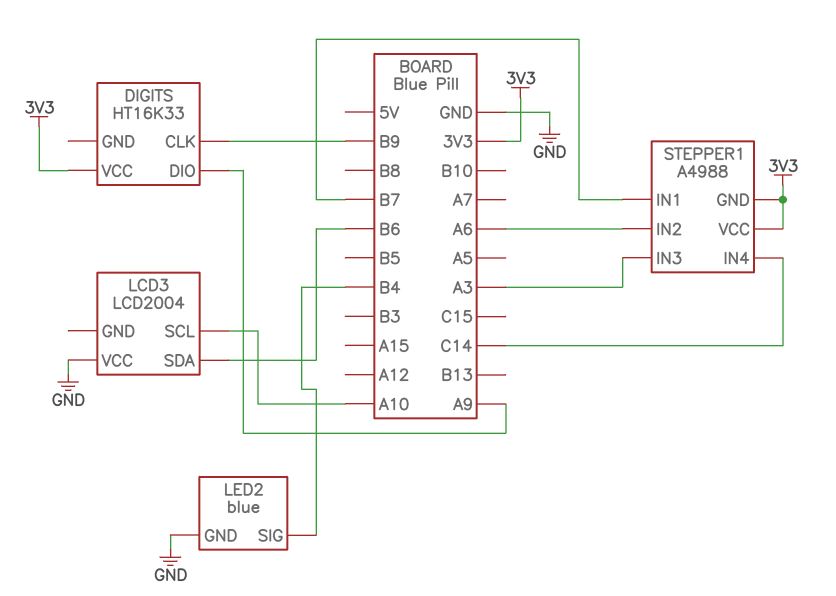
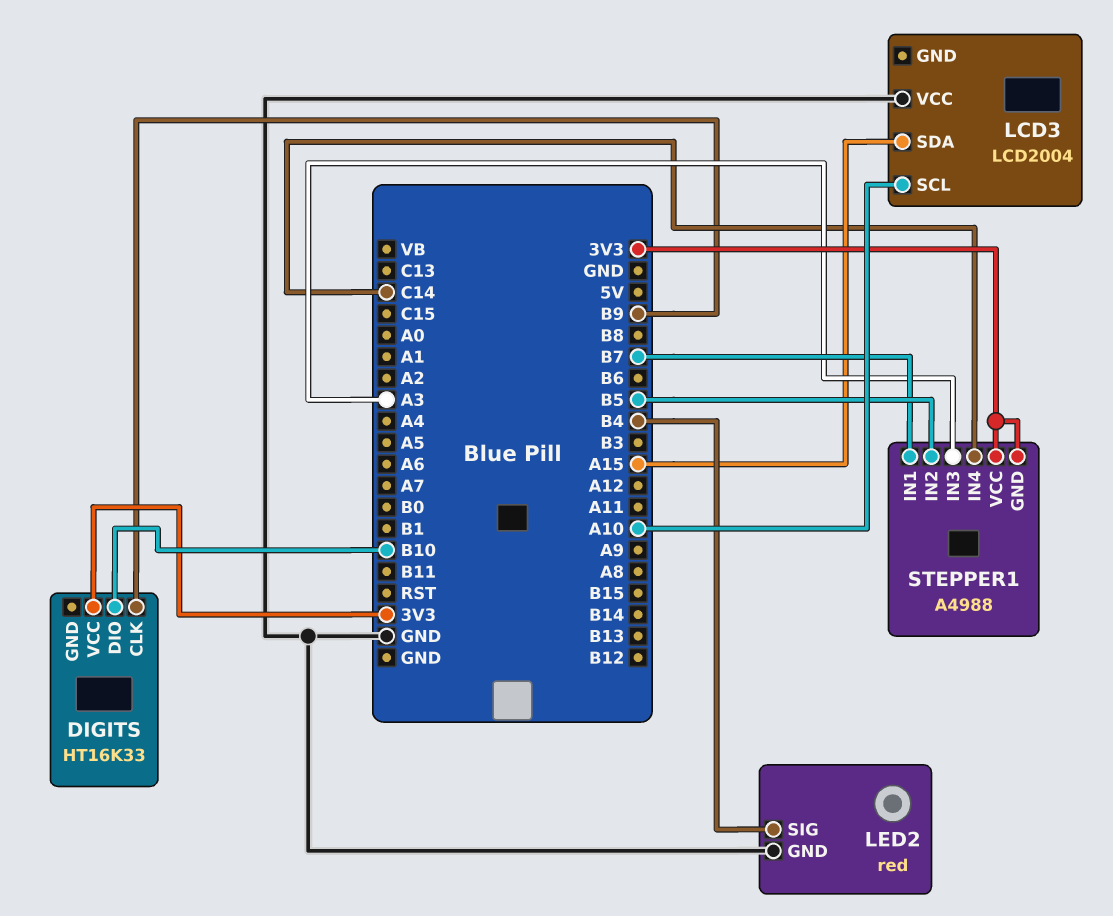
DIGITS pin DIO: A9 -> B10
LCD3 pin SDA: B6 -> A15
LED2: blue -> red
STEPPER1 pin IN2: A6 -> B5

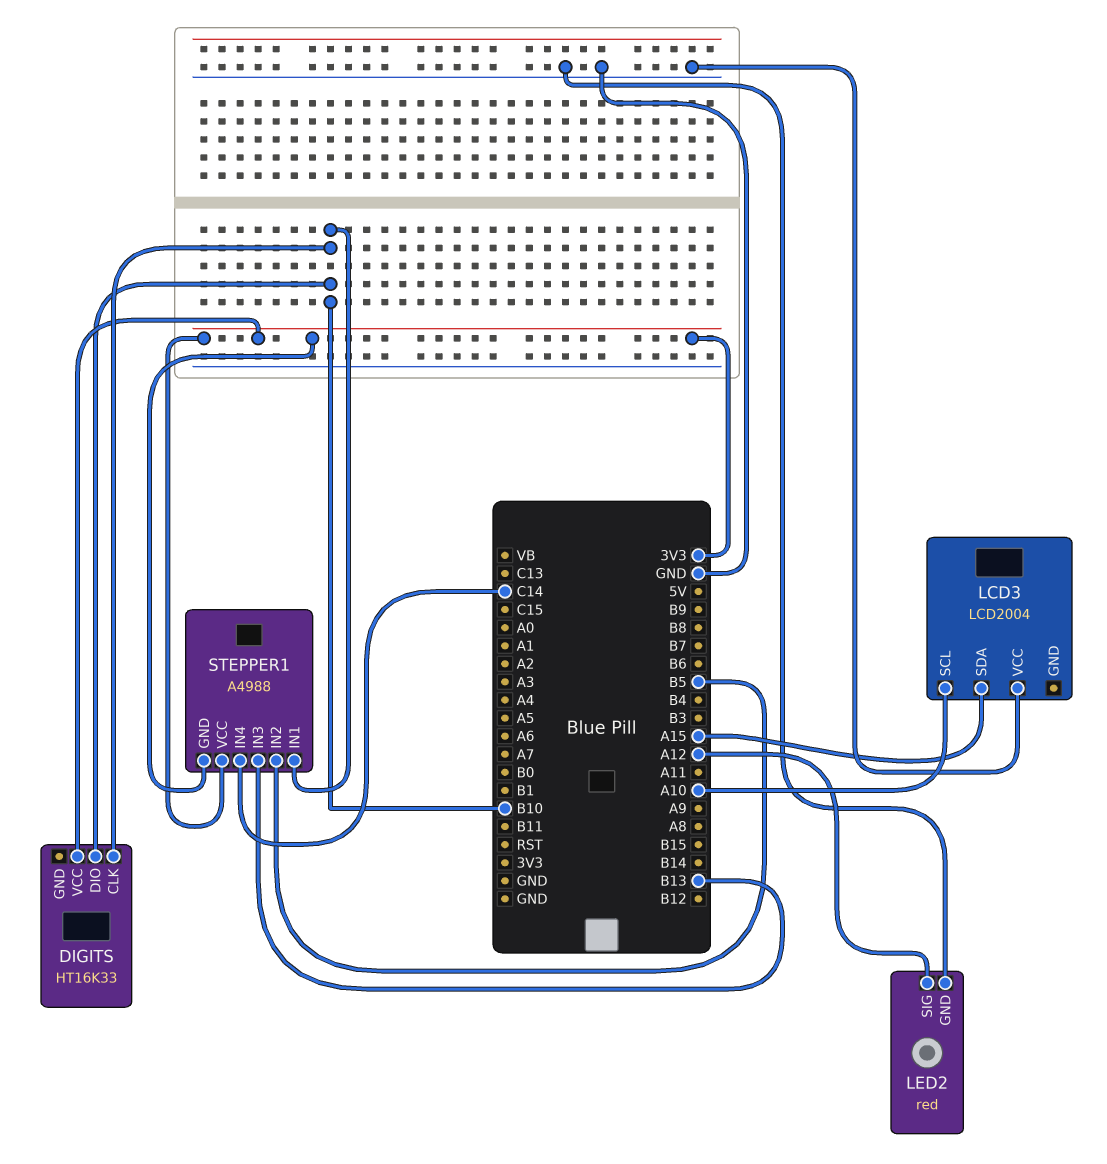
DIGITS pin CLK: B9 -> B10
LED2 pin SIG: B4 -> A12
STEPPER1 pin IN1: B7 -> B10
STEPPER1 pin IN3: A3 -> B13

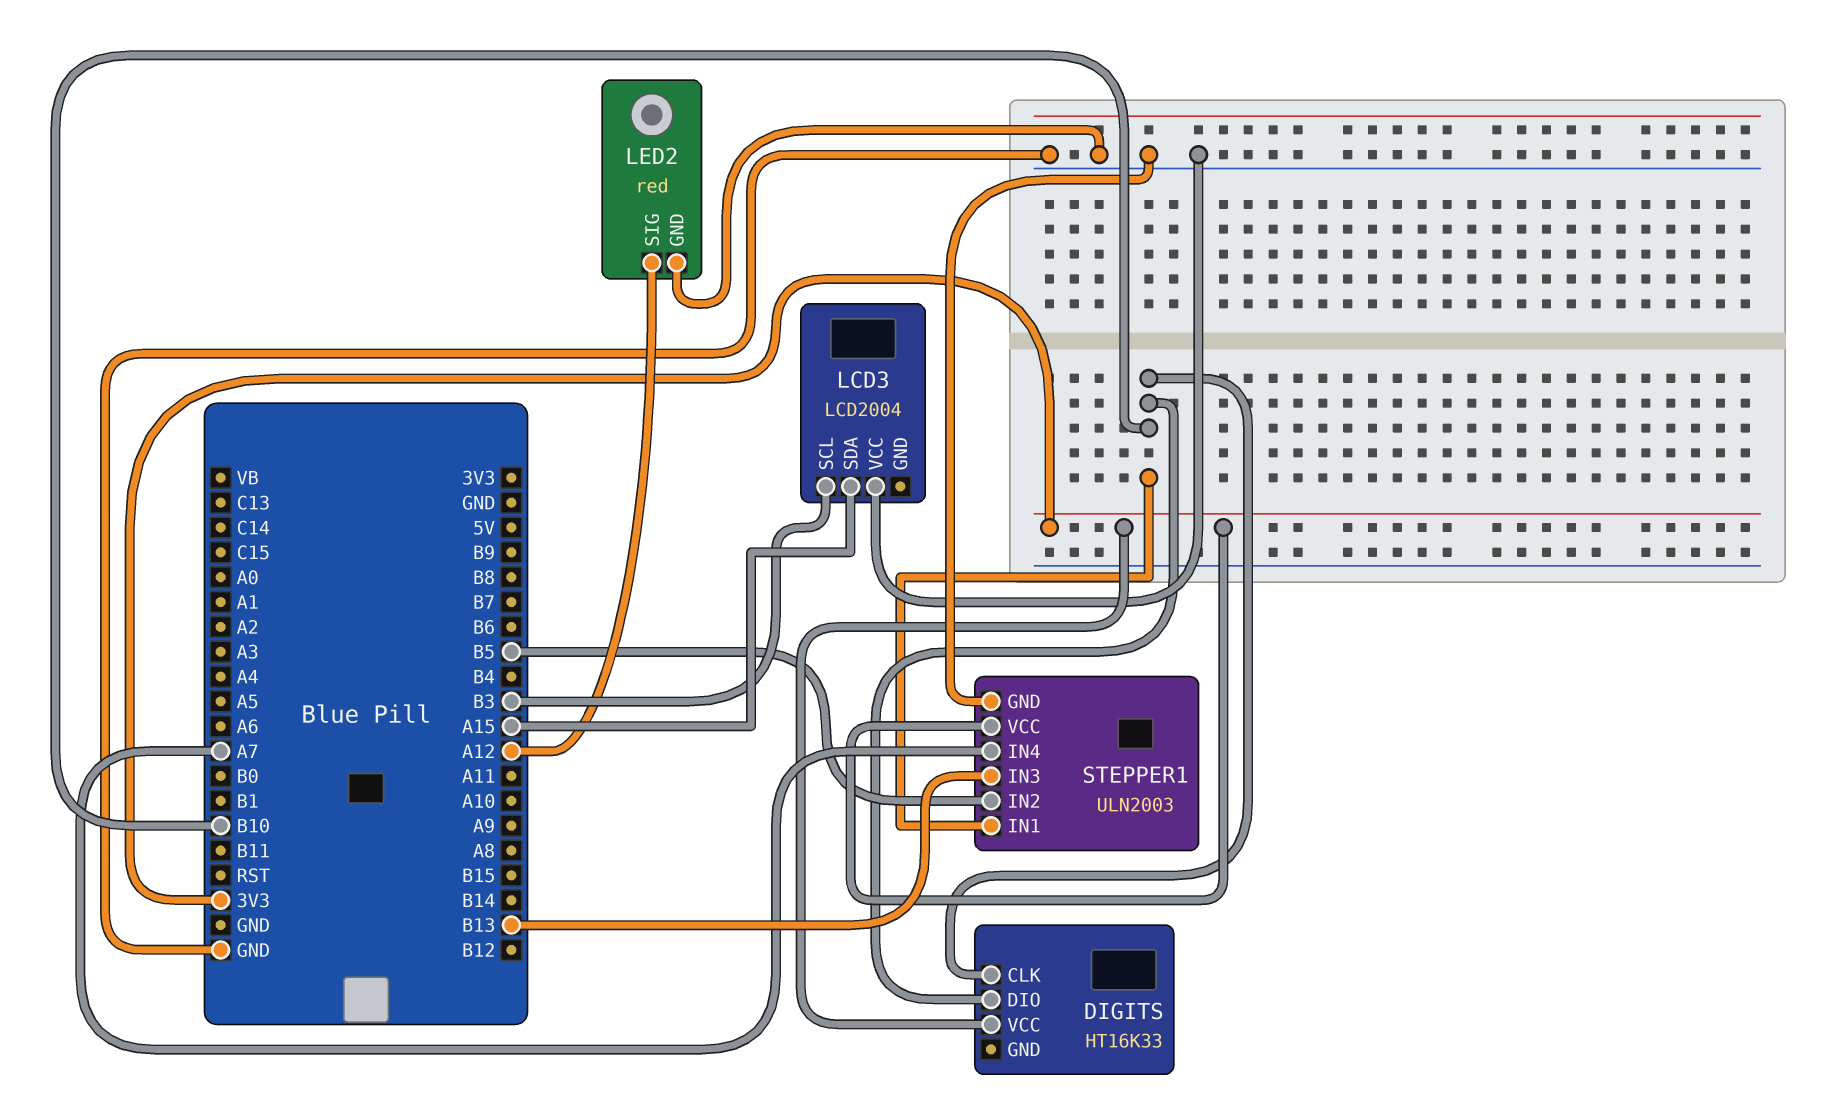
LCD3 pin SCL: A10 -> B3
STEPPER1: A4988 -> ULN2003
STEPPER1 pin GND: 3V3 -> GND
STEPPER1 pin IN4: C14 -> A7

